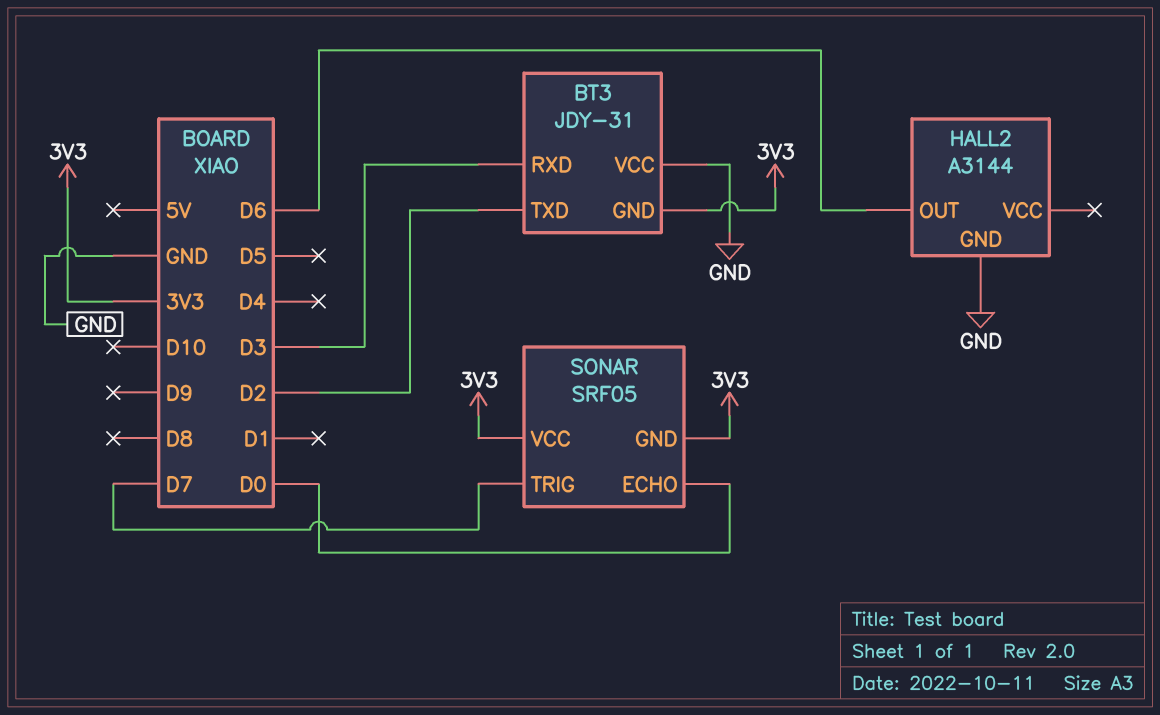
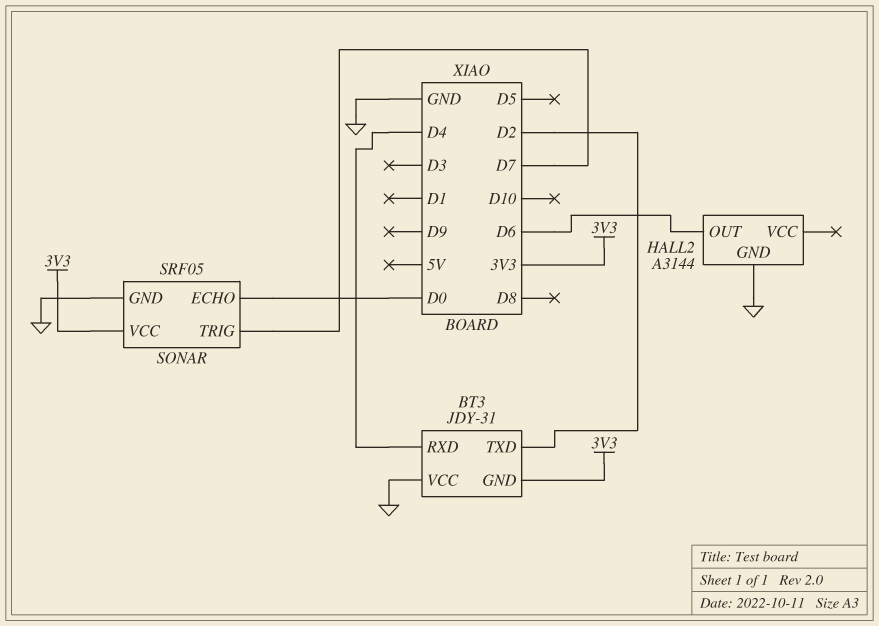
BT3 pin RXD: D3 -> D4
SONAR pin GND: 3V3 -> GND

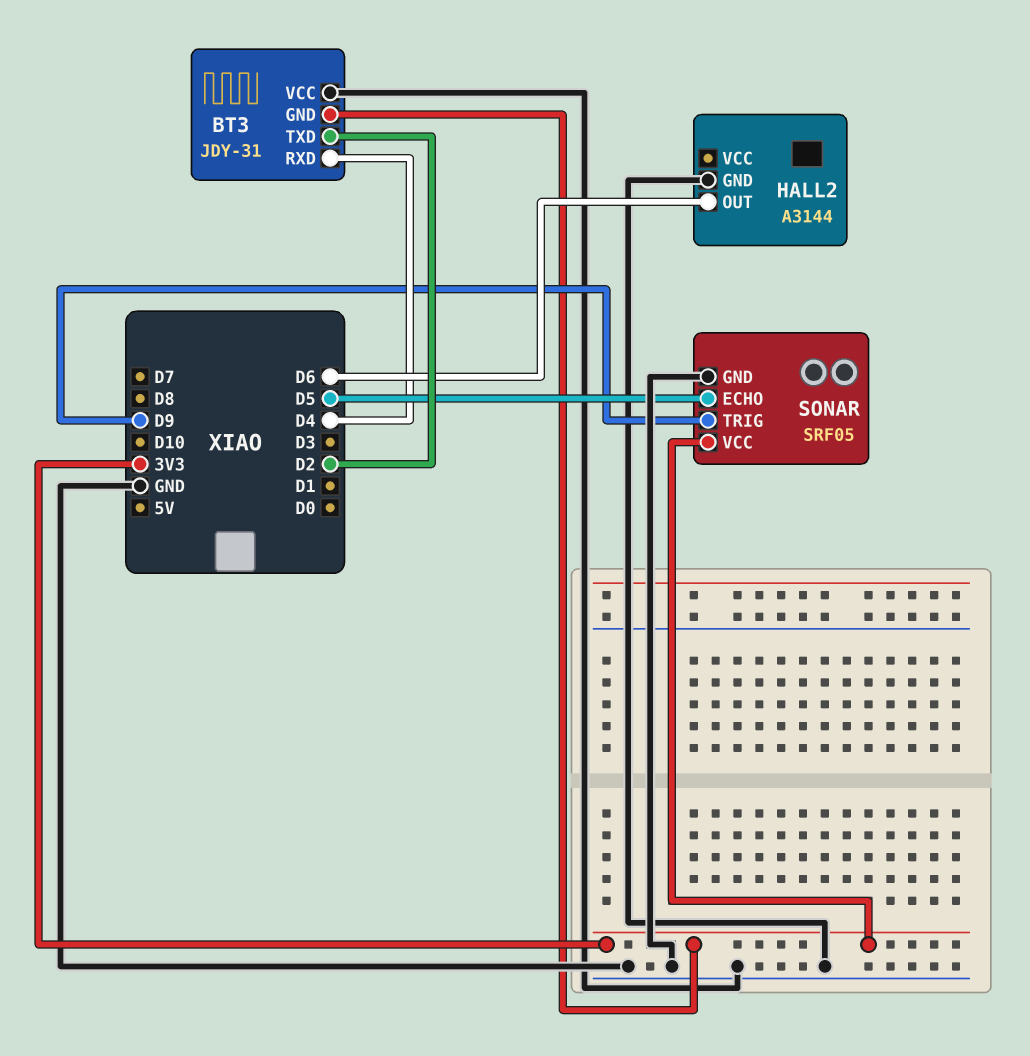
SONAR pin ECHO: D0 -> D5
SONAR pin TRIG: D7 -> D9

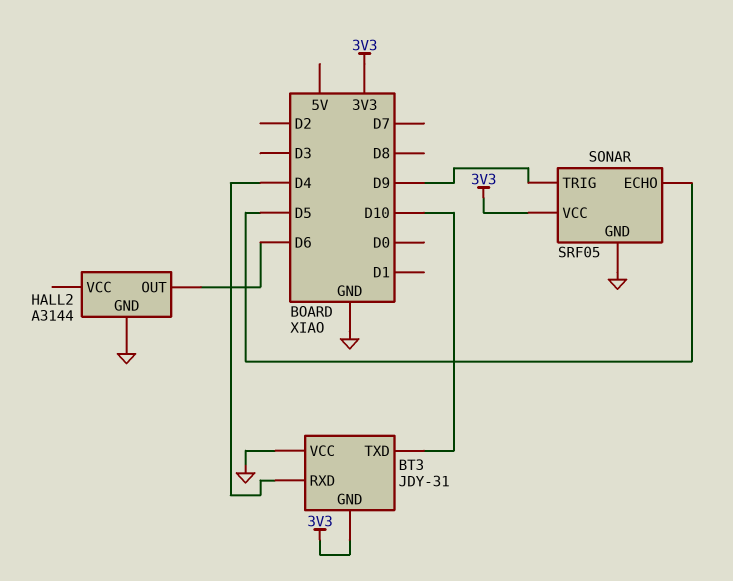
BT3 pin TXD: D2 -> D10

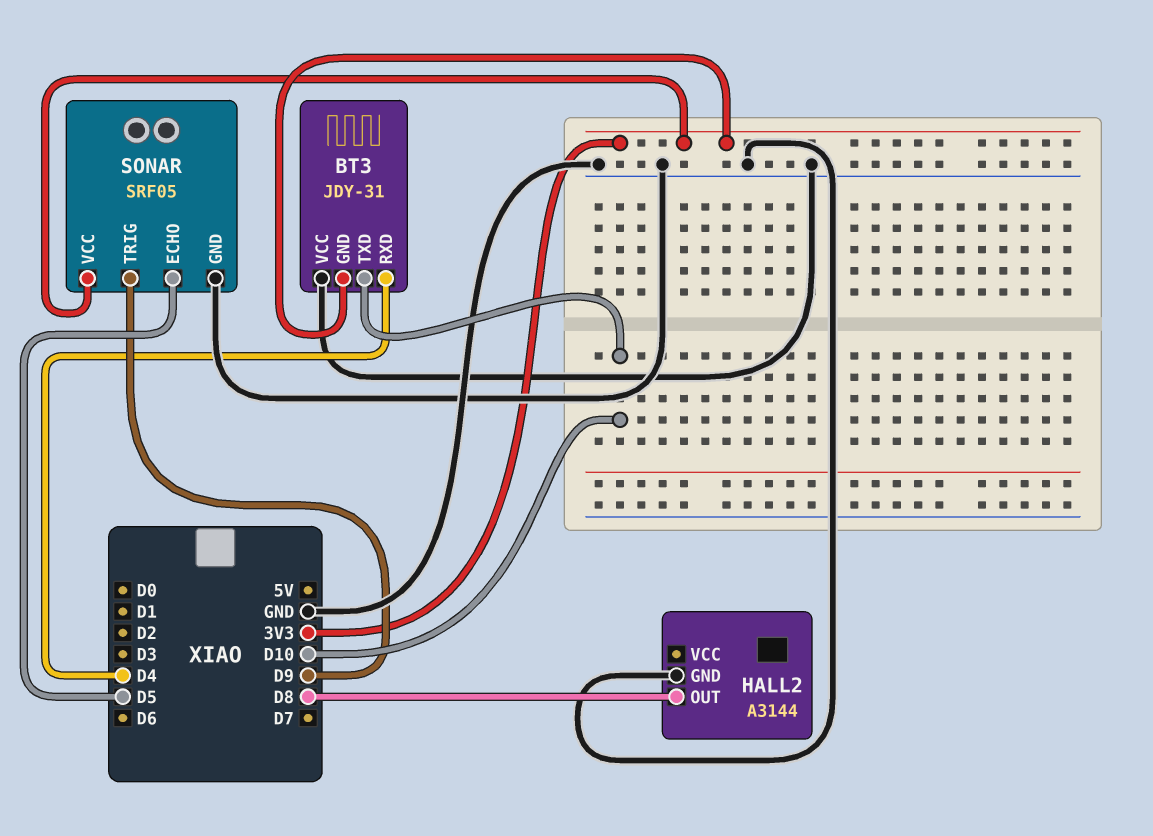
HALL2 pin OUT: D6 -> D8

